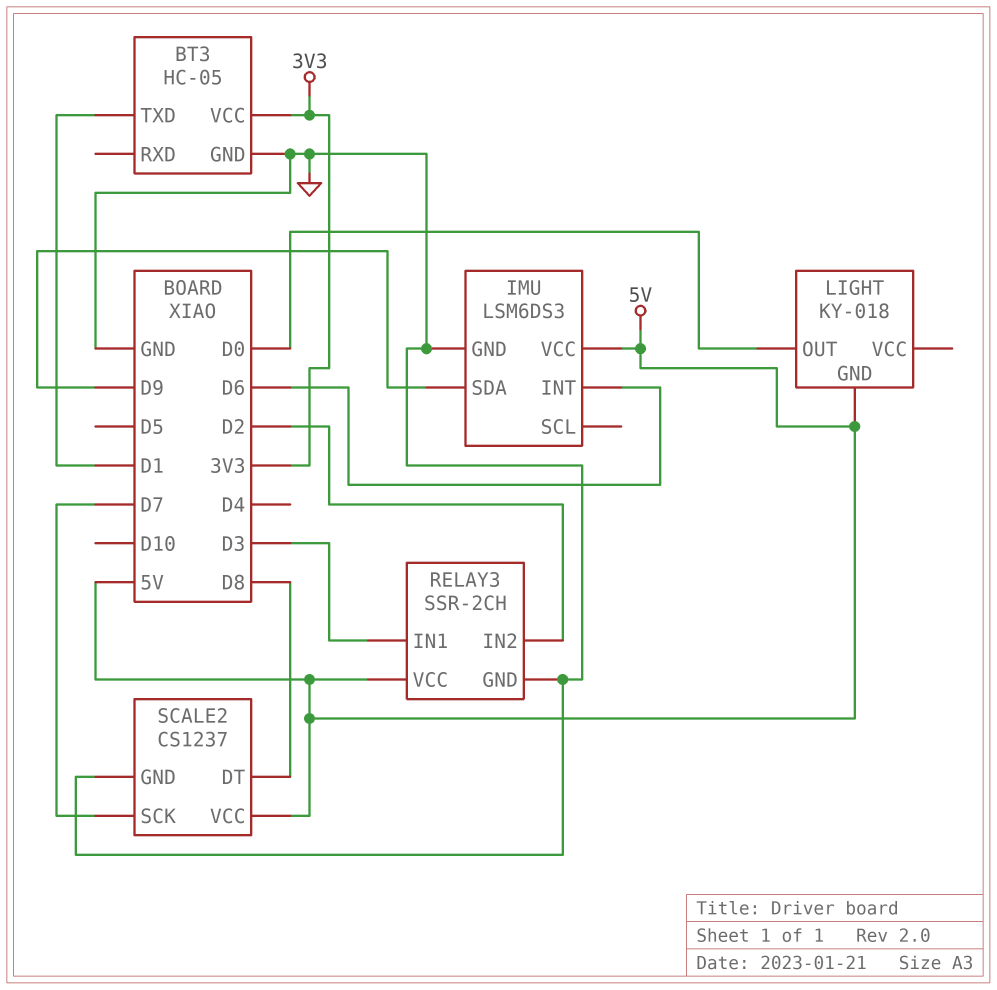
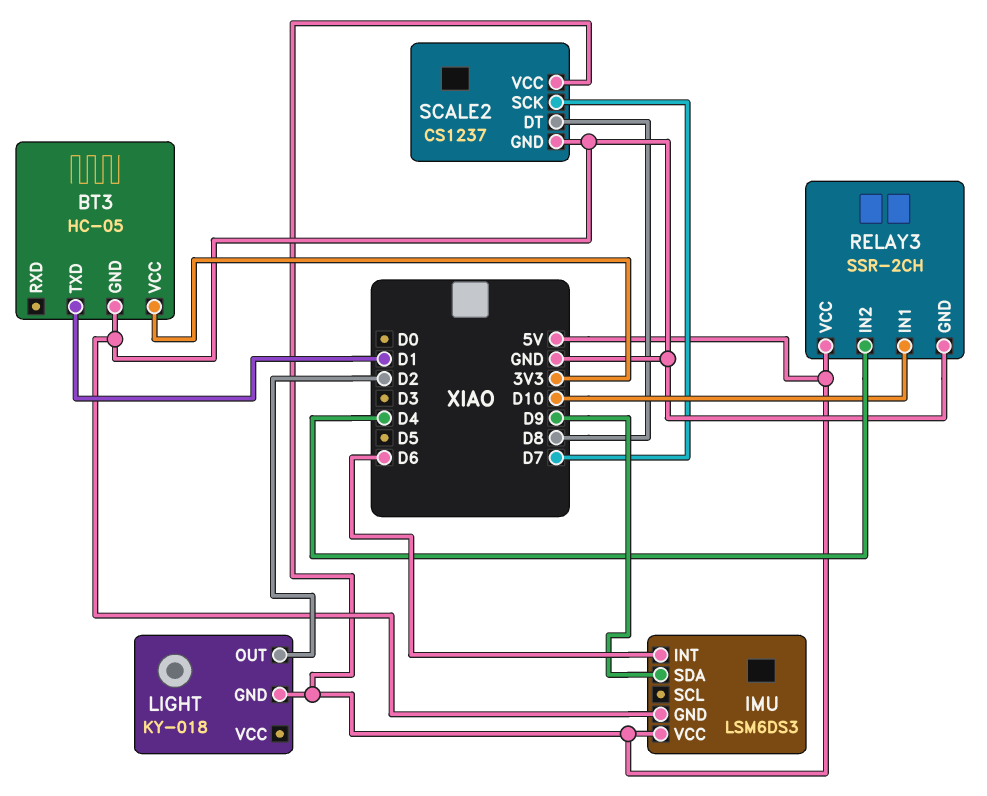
LIGHT pin OUT: D0 -> D2
RELAY3 pin IN1: D3 -> D10
RELAY3 pin IN2: D2 -> D4

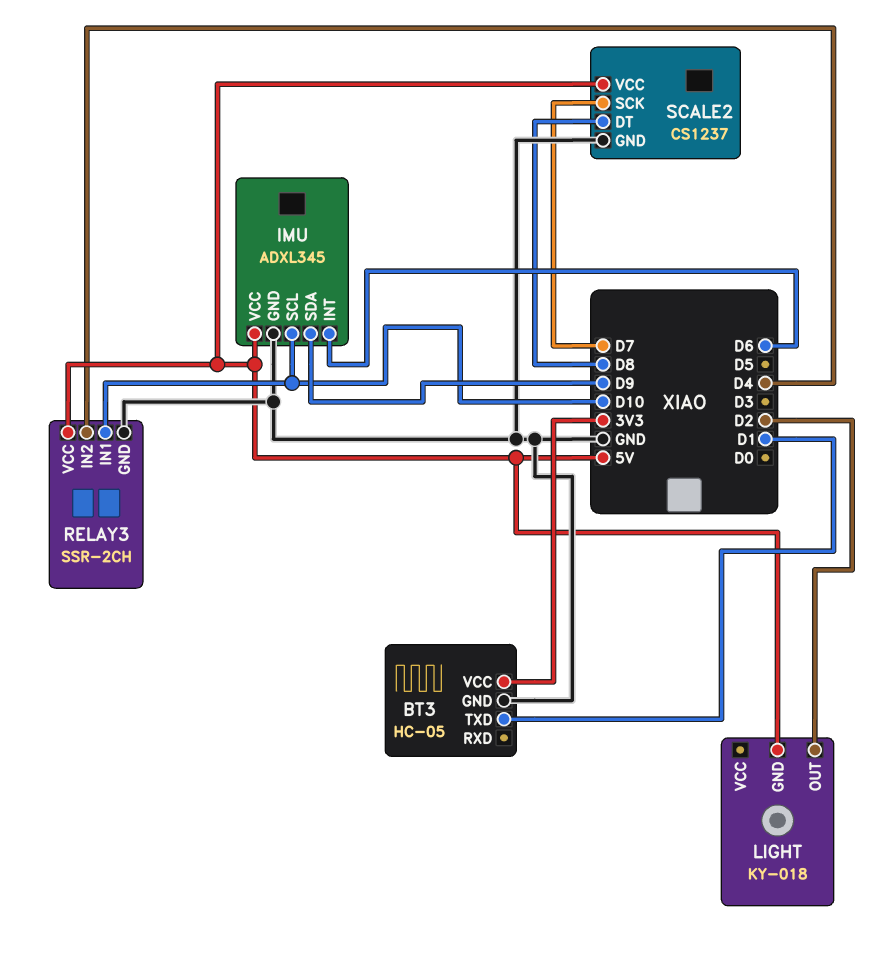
IMU: LSM6DS3 -> ADXL345
IMU pin SCL: none -> D10

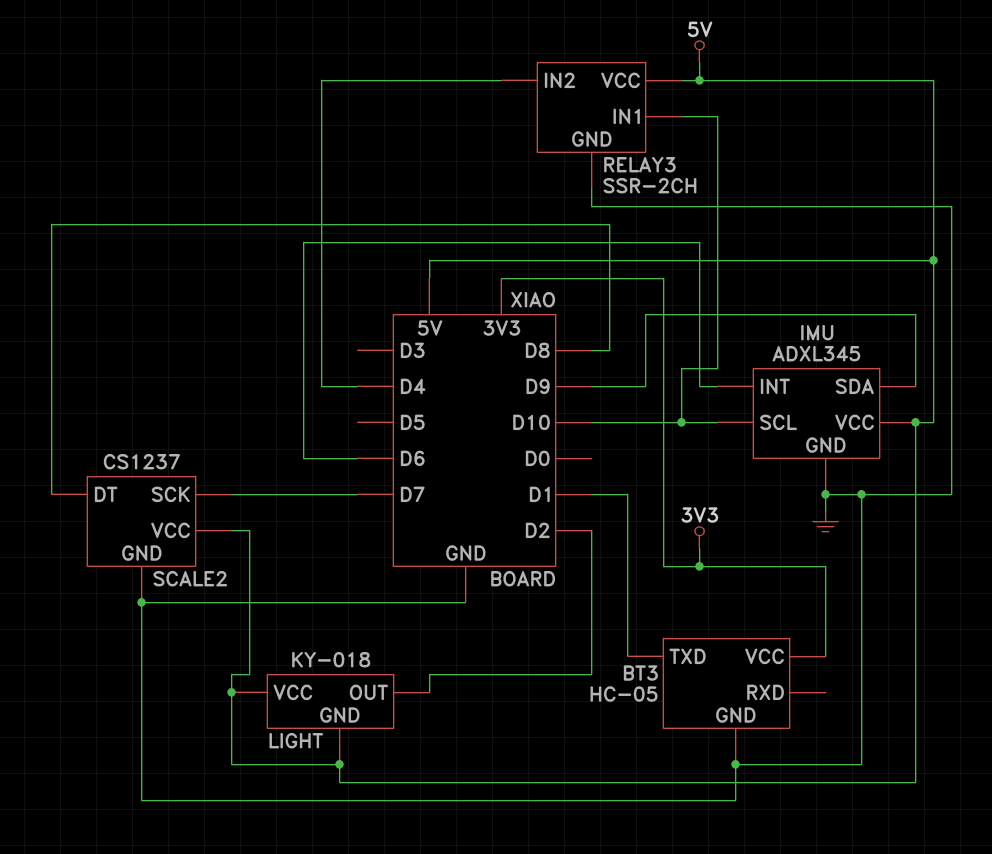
LIGHT pin VCC: none -> 5V

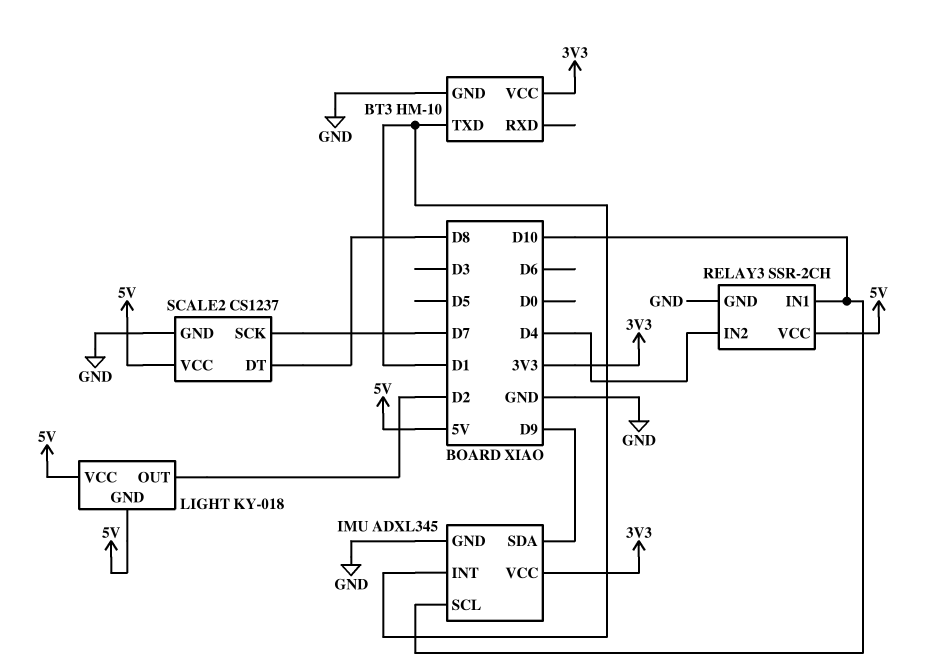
BT3: HC-05 -> HM-10
IMU pin INT: D6 -> D1
IMU pin VCC: 5V -> 3V3

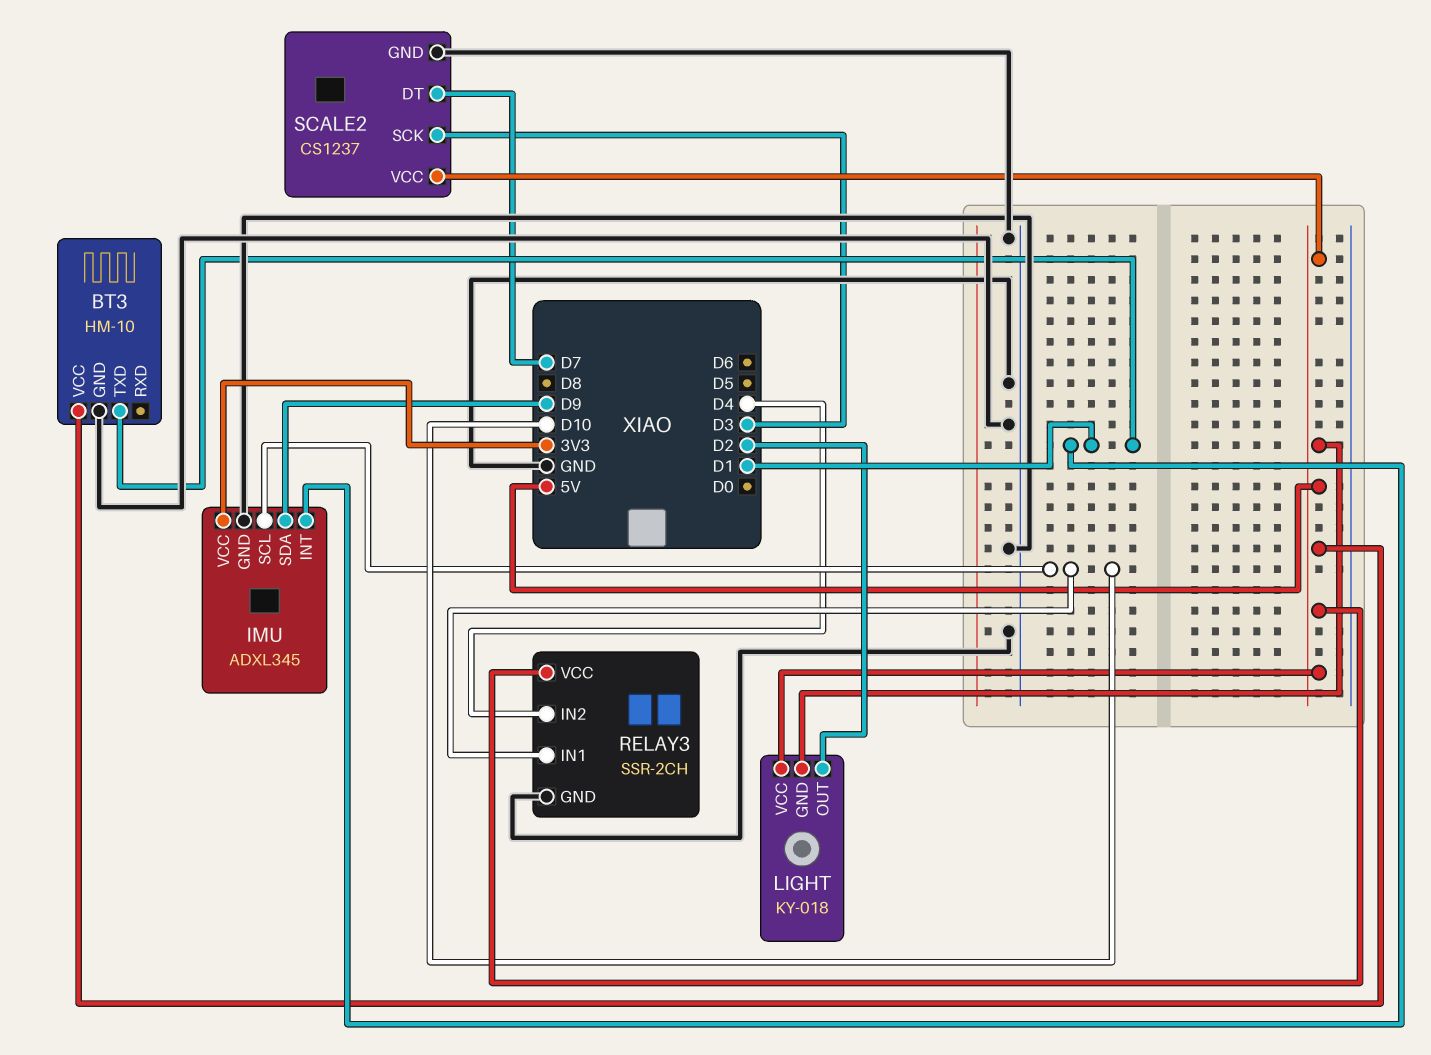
BT3 pin VCC: 3V3 -> 5V
SCALE2 pin DT: D8 -> D7
SCALE2 pin SCK: D7 -> D3

